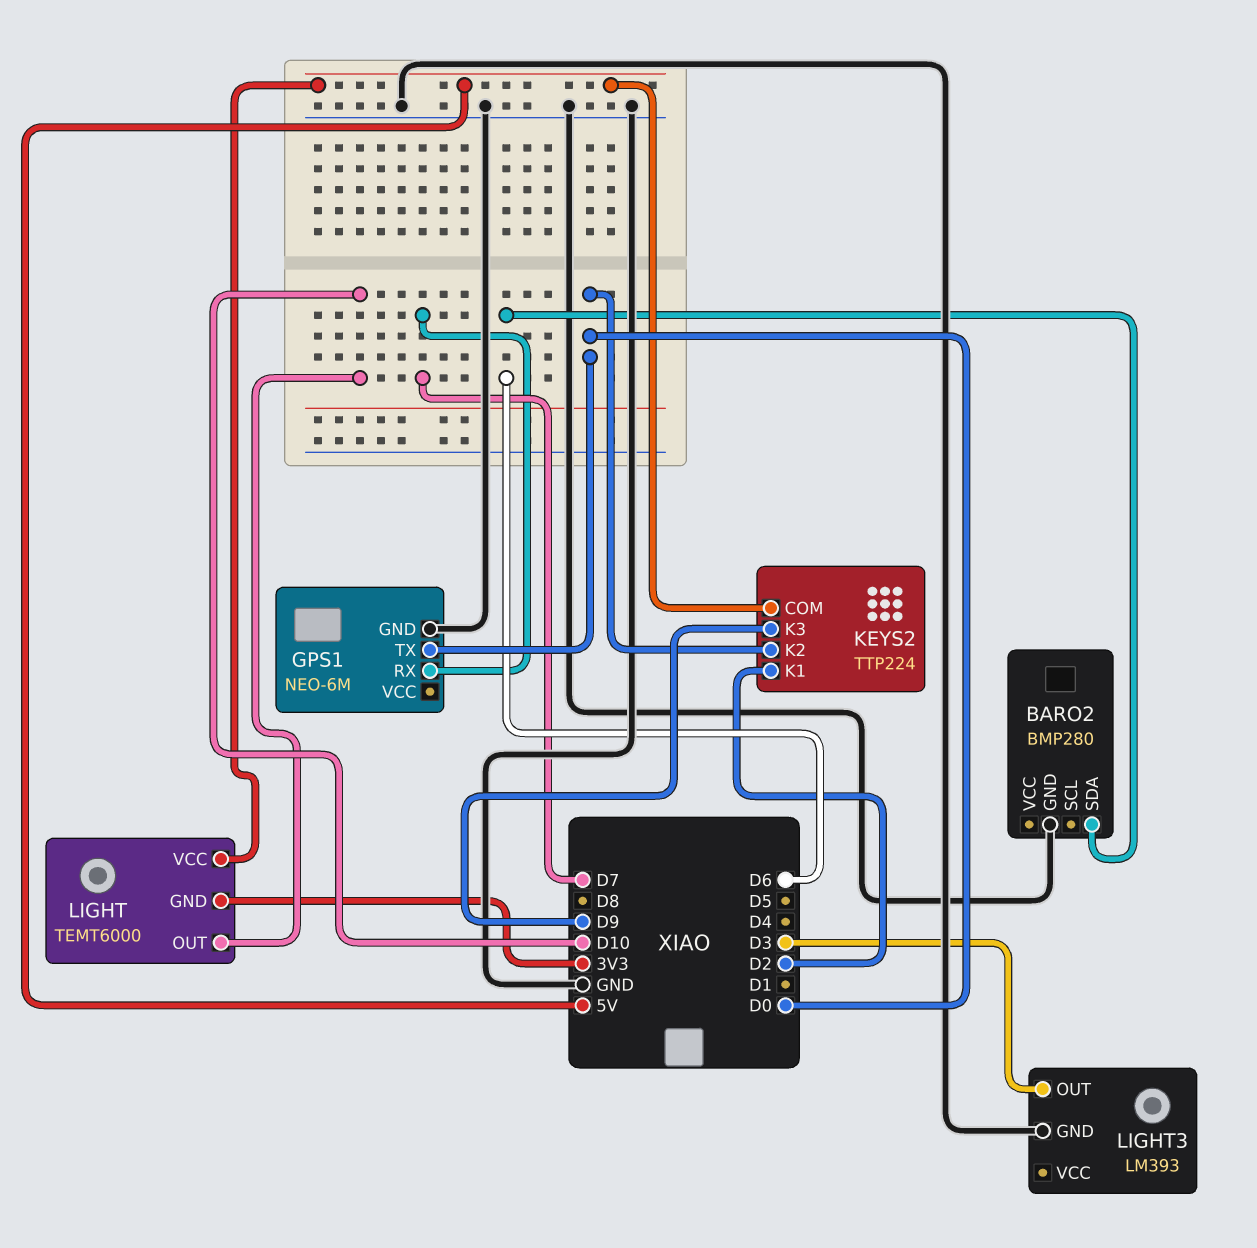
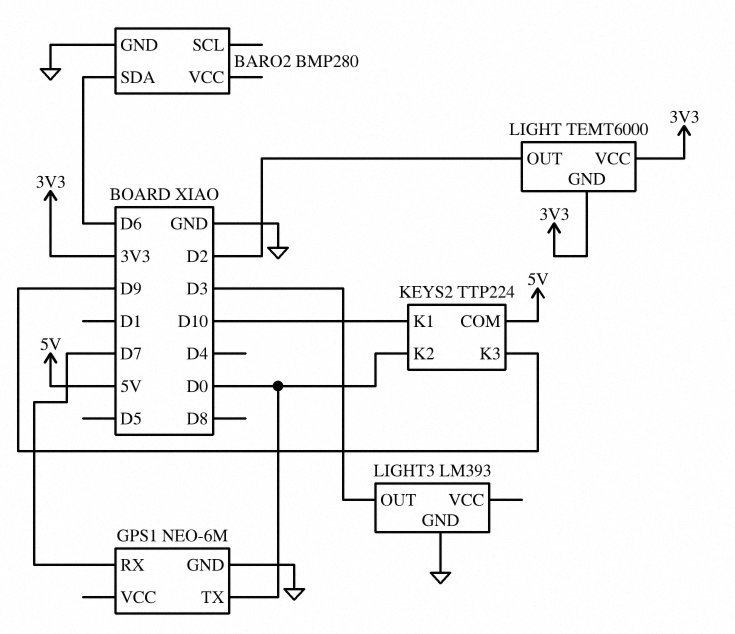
KEYS2 pin K1: D2 -> D10
LIGHT pin OUT: D10 -> D2
LIGHT pin VCC: 5V -> 3V3

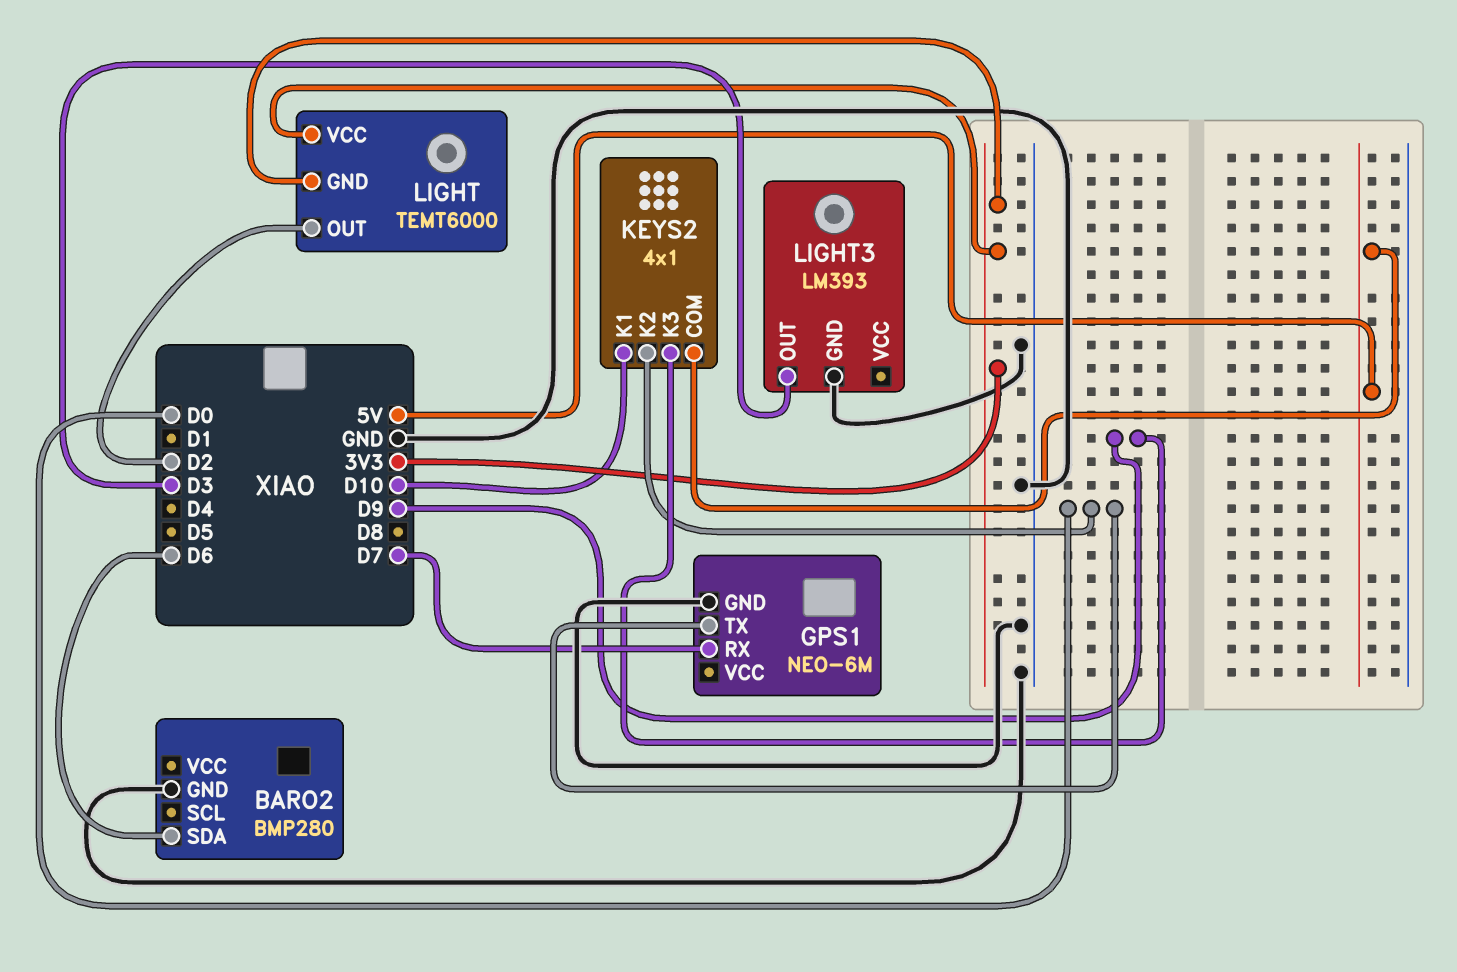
KEYS2: TTP224 -> 4x1

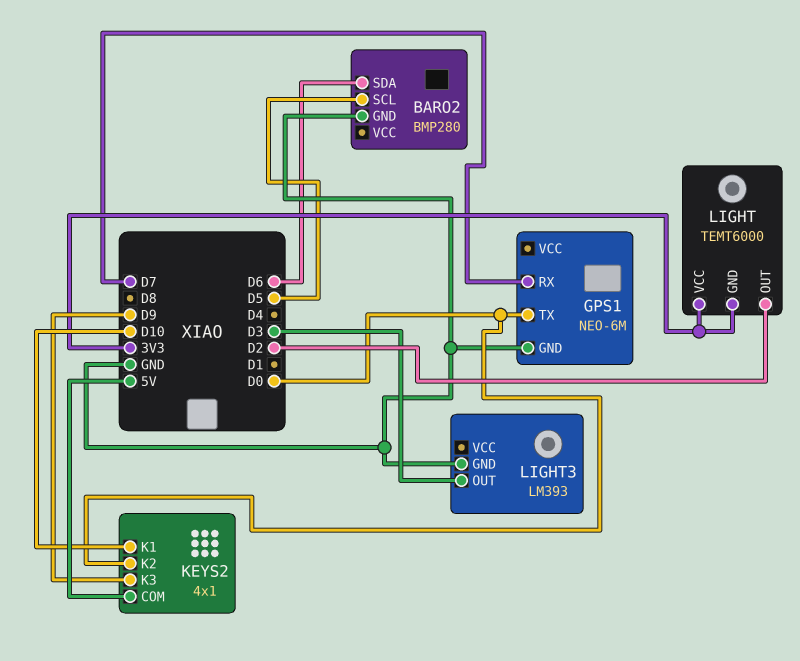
BARO2 pin SCL: none -> D5

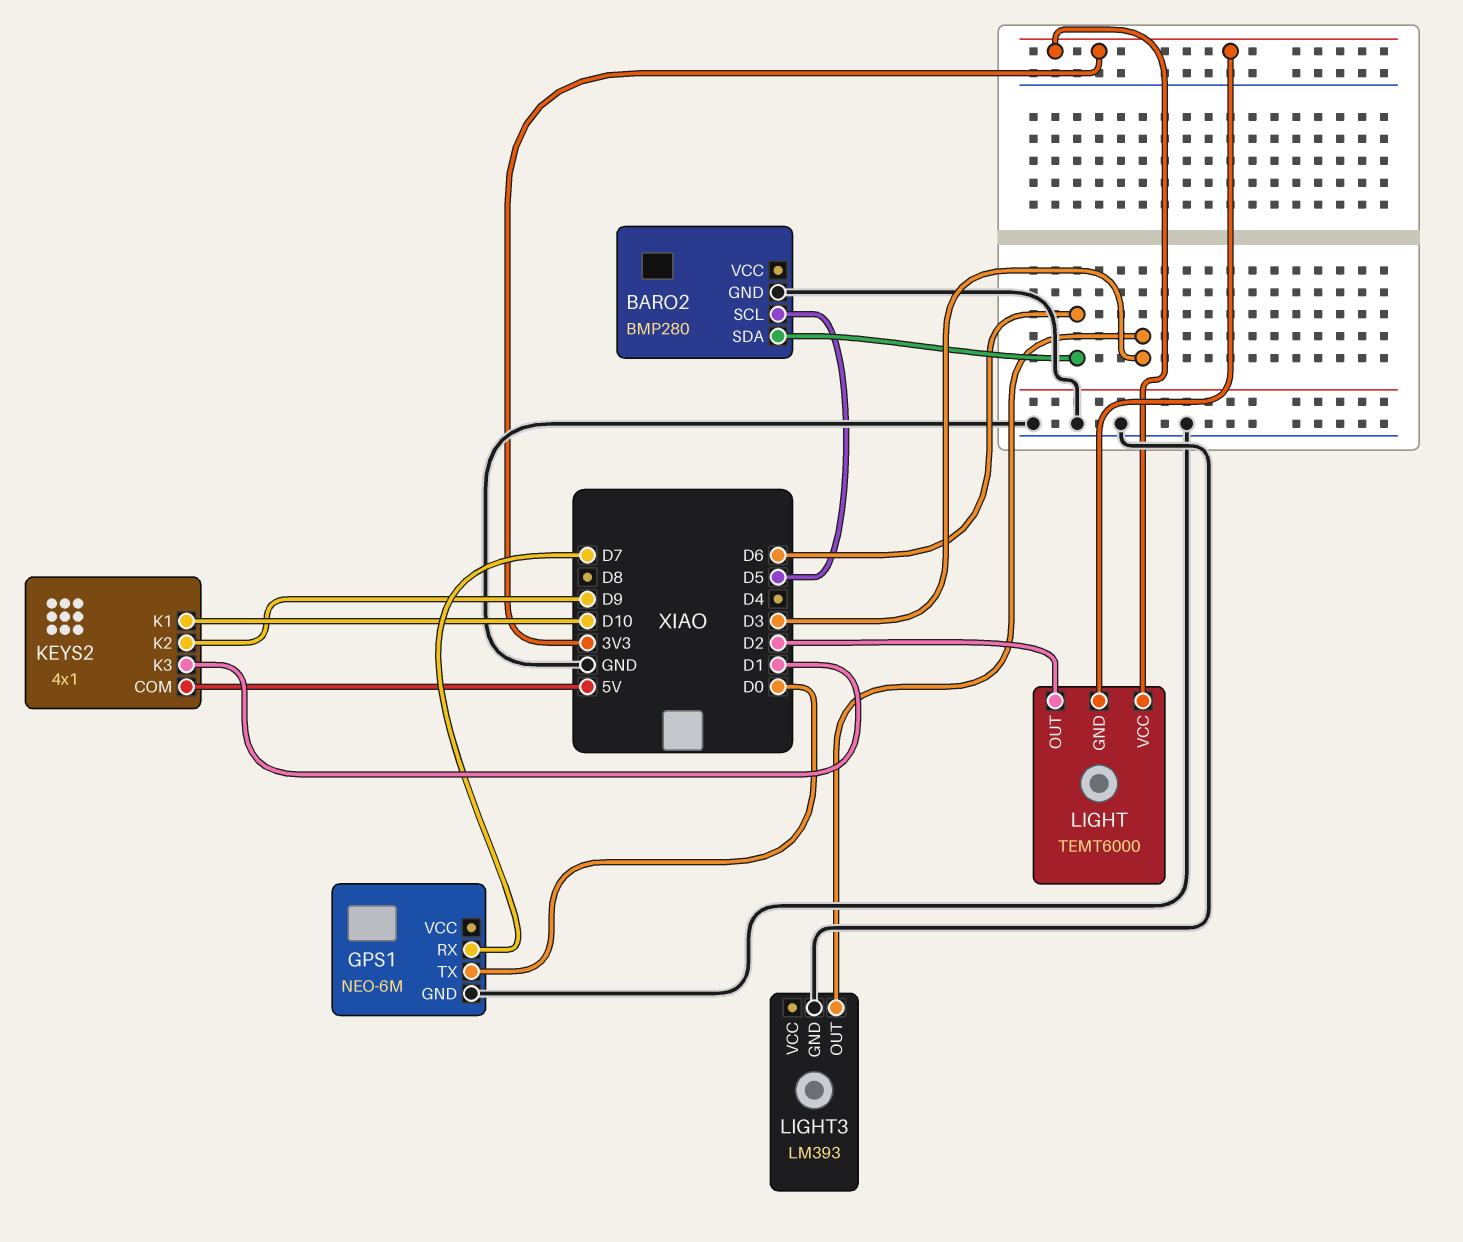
KEYS2 pin K2: D0 -> D9
KEYS2 pin K3: D9 -> D1

